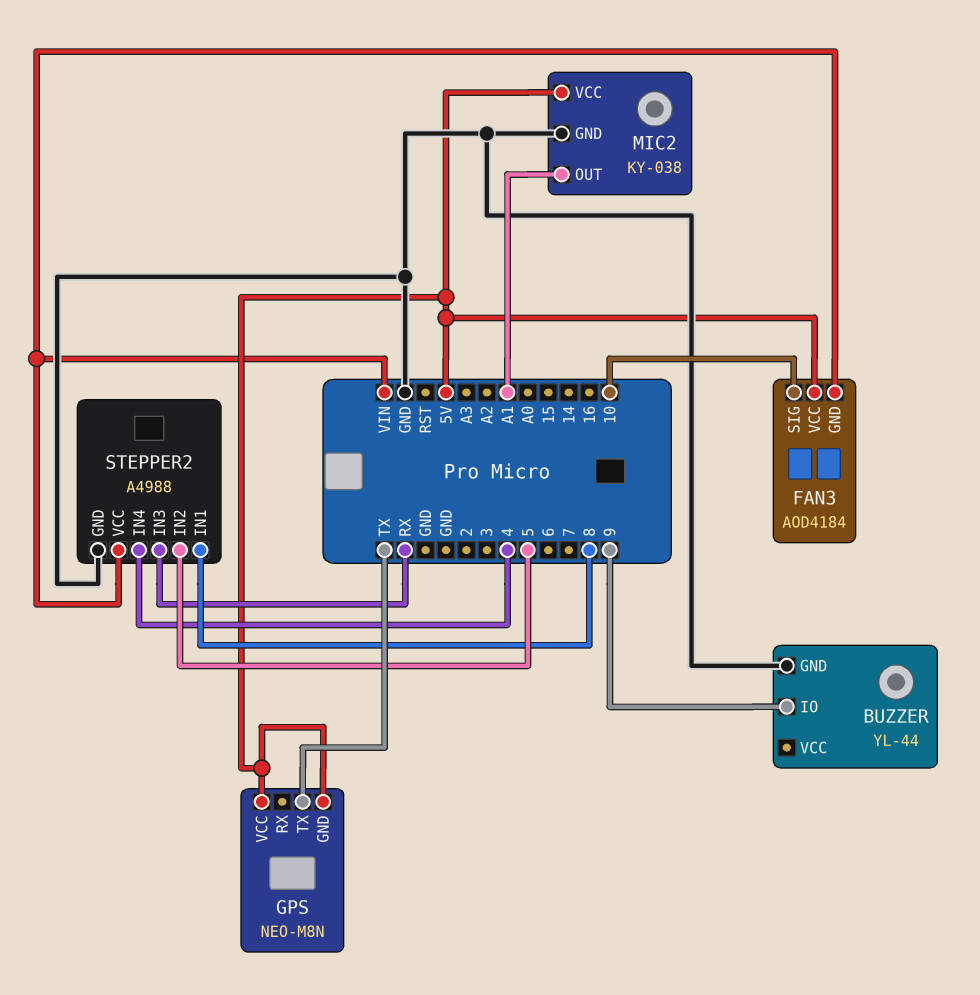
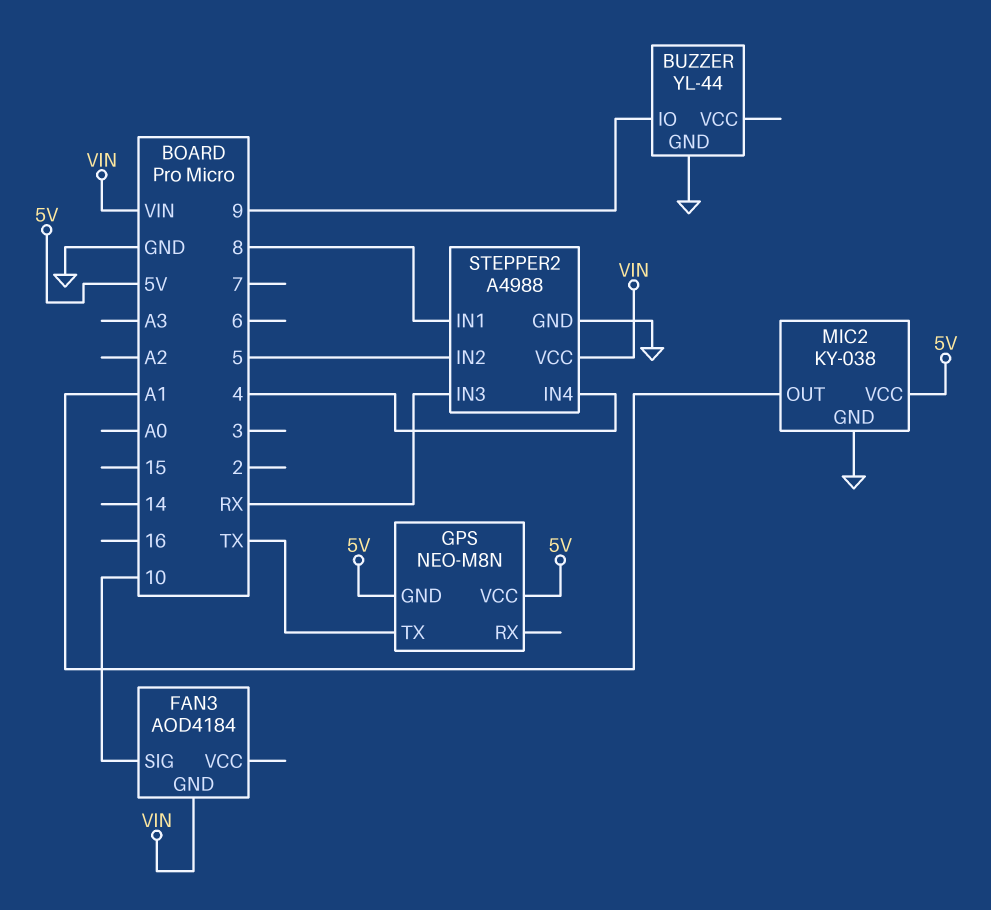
FAN3 pin VCC: 5V -> none

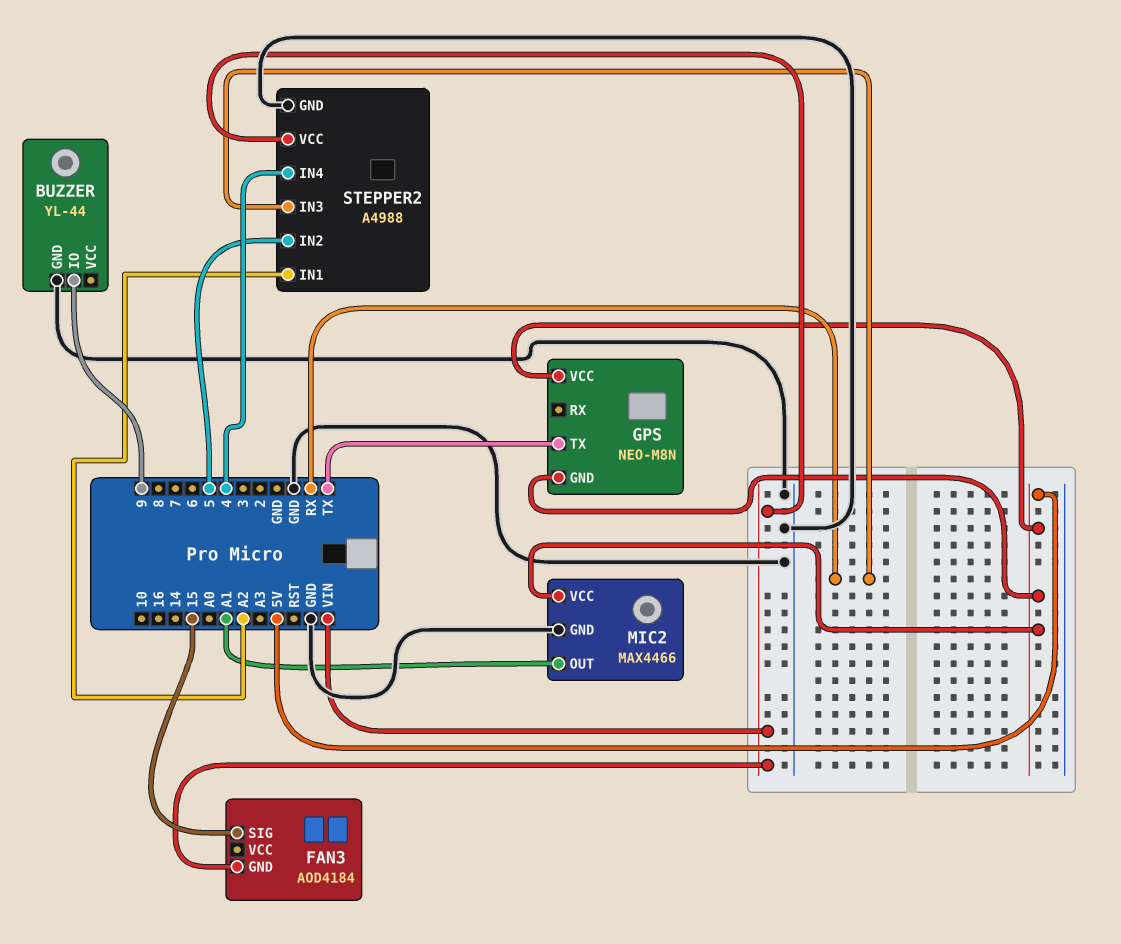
FAN3 pin SIG: 10 -> 15
MIC2: KY-038 -> MAX4466
STEPPER2 pin IN1: 8 -> A2

